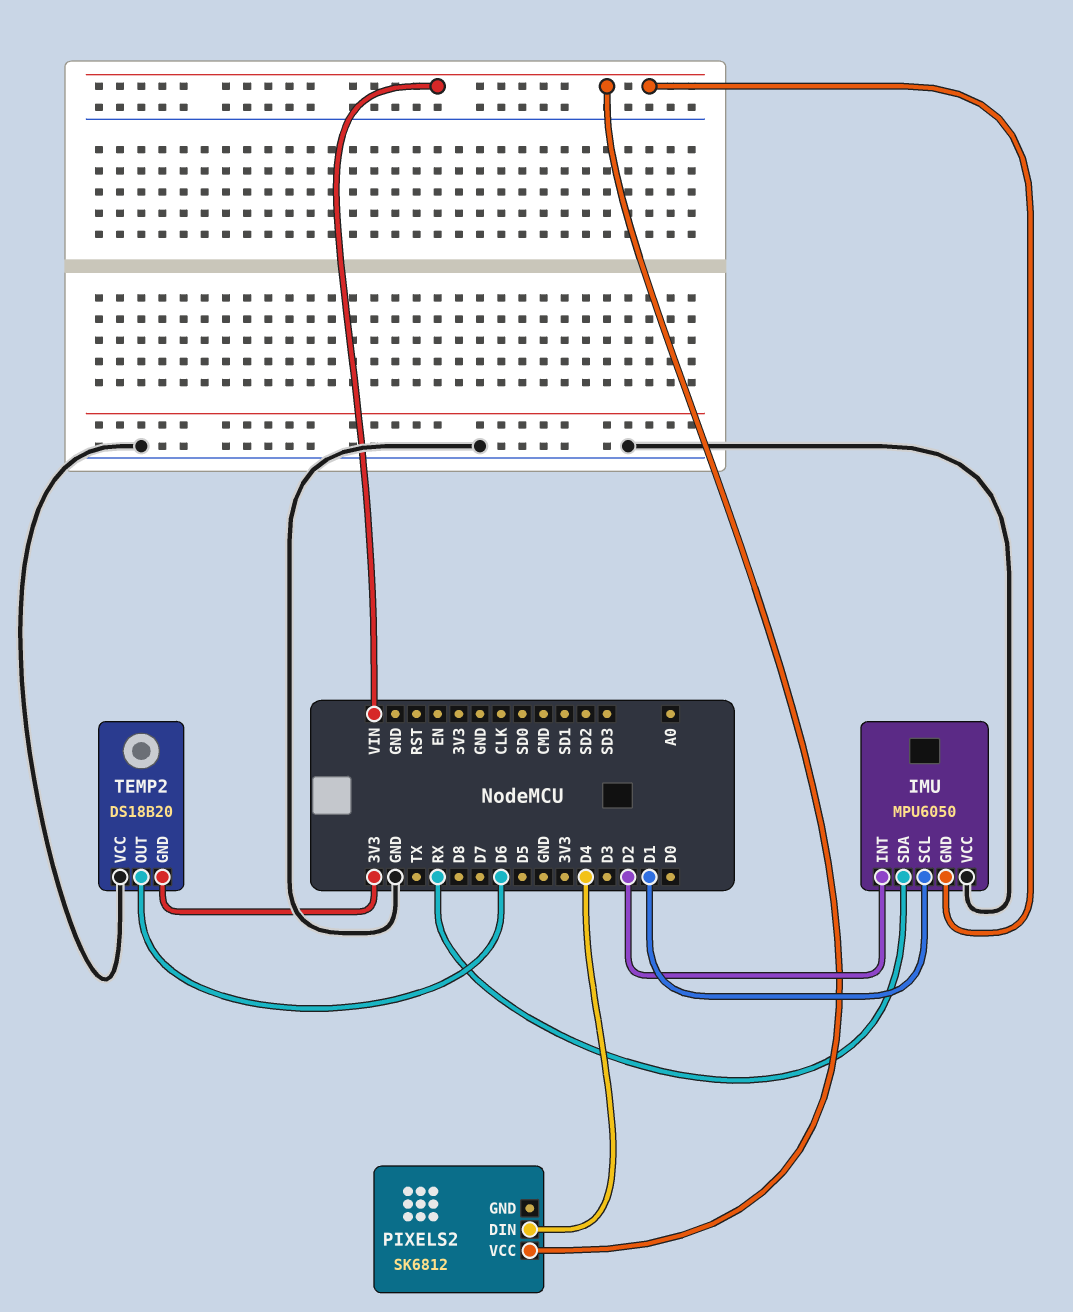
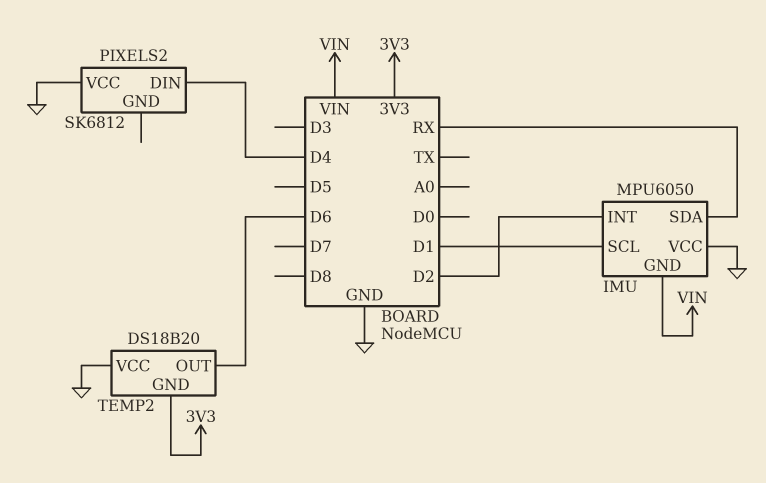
PIXELS2 pin VCC: VIN -> GND

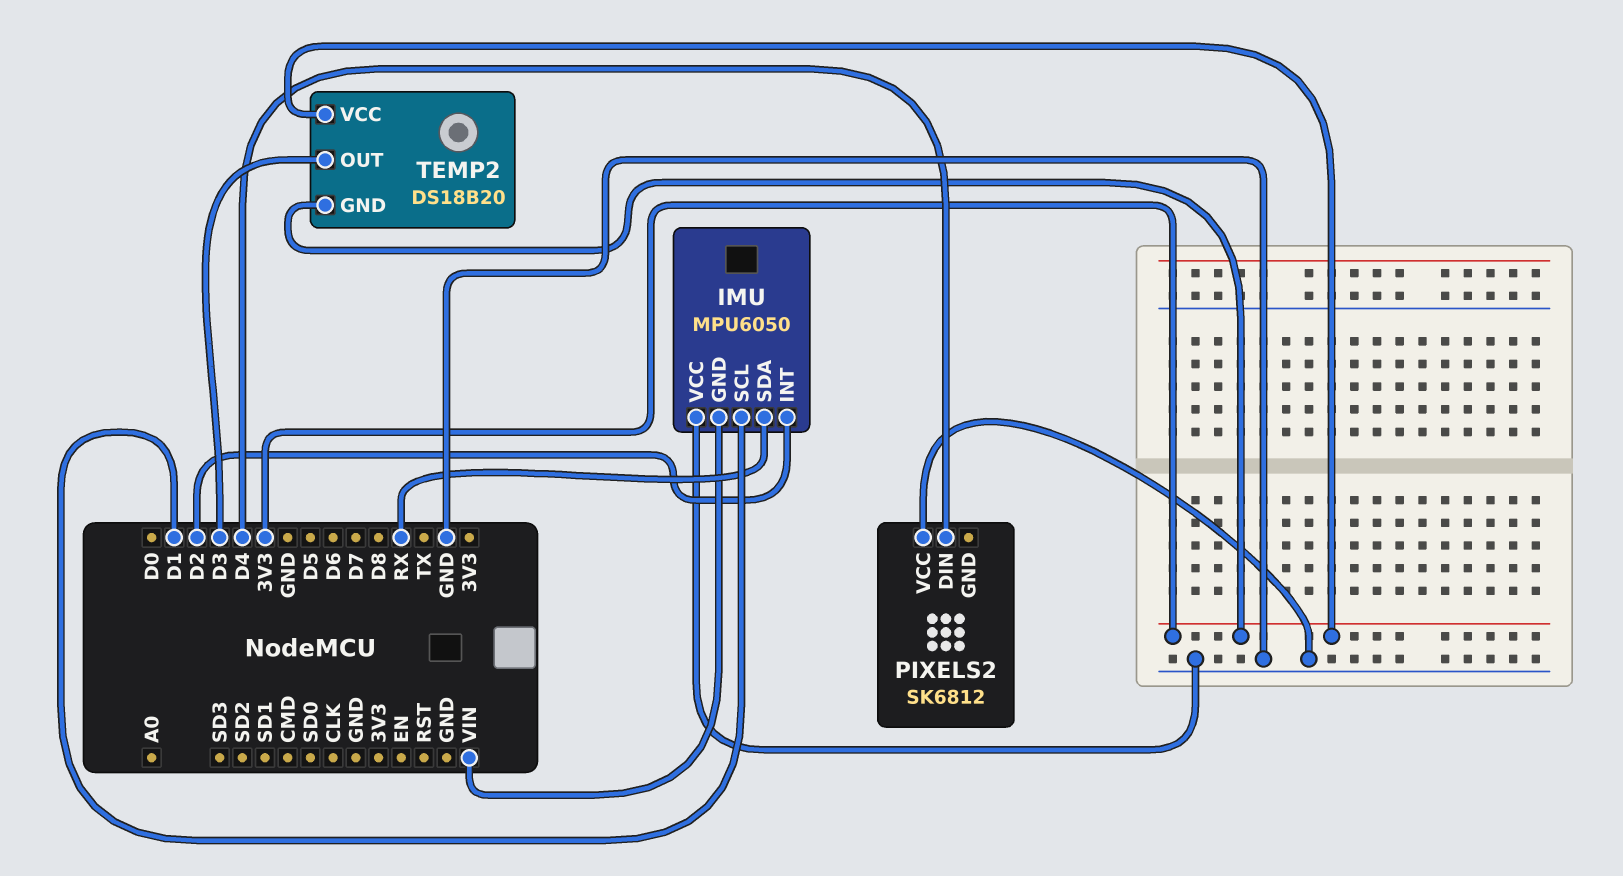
TEMP2 pin OUT: D6 -> D3
TEMP2 pin VCC: GND -> 3V3

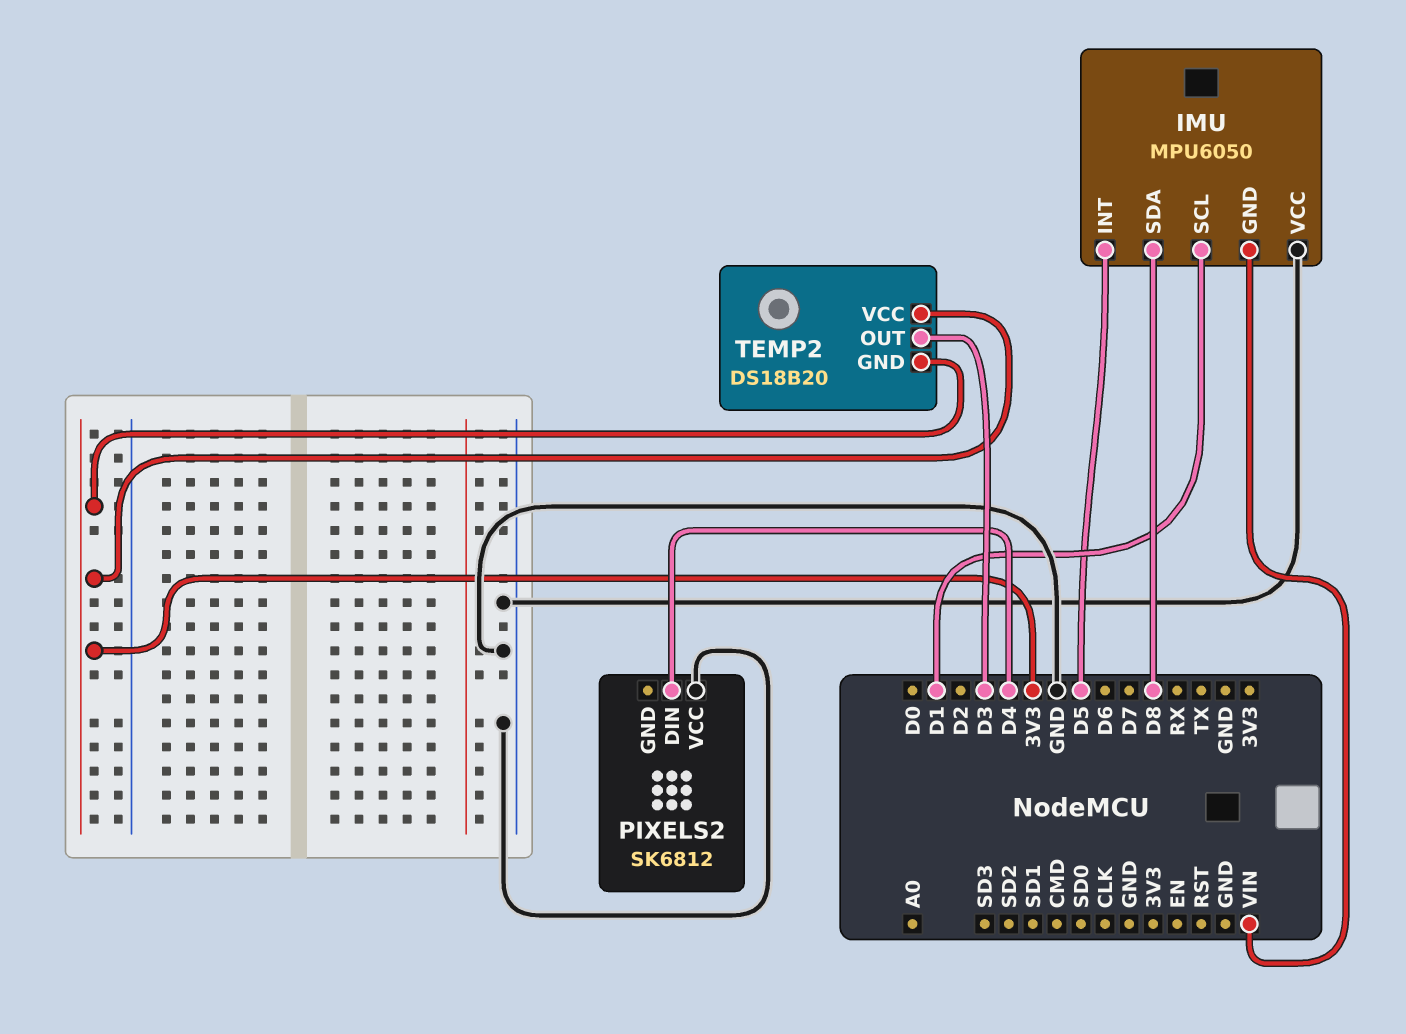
IMU pin INT: D2 -> D5
IMU pin SDA: RX -> D8

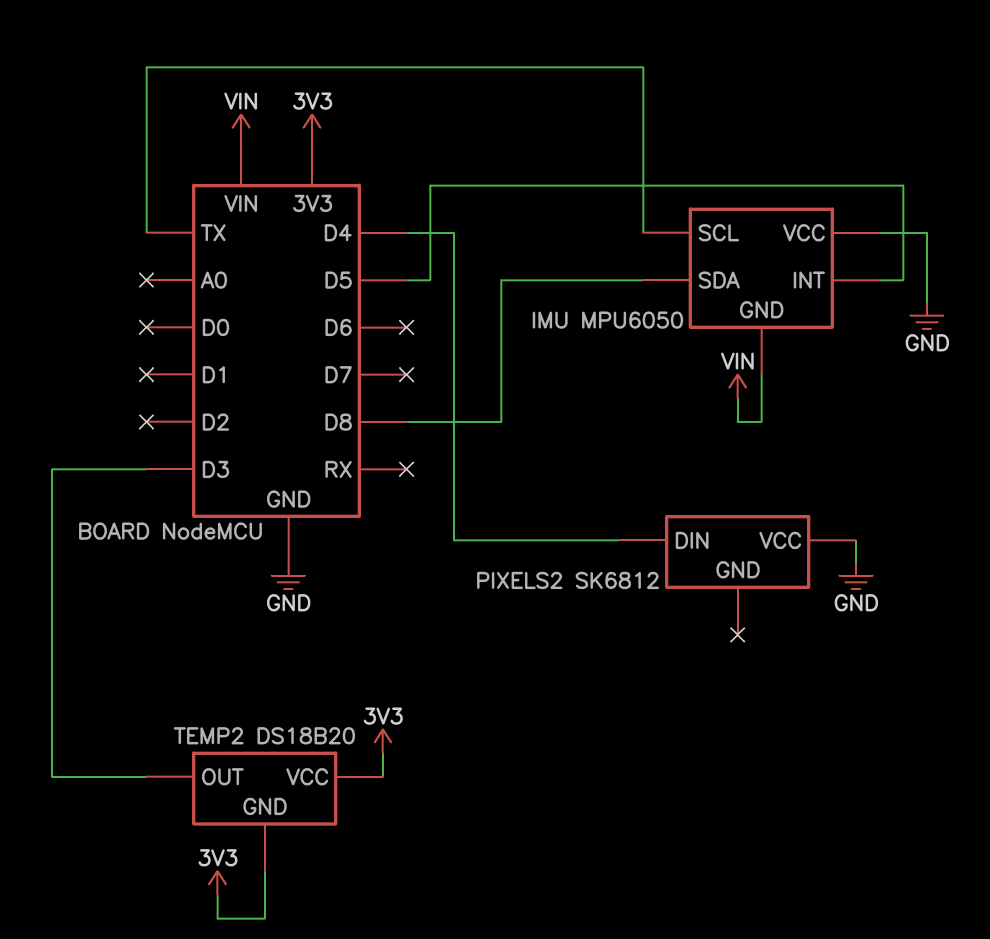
IMU pin SCL: D1 -> TX

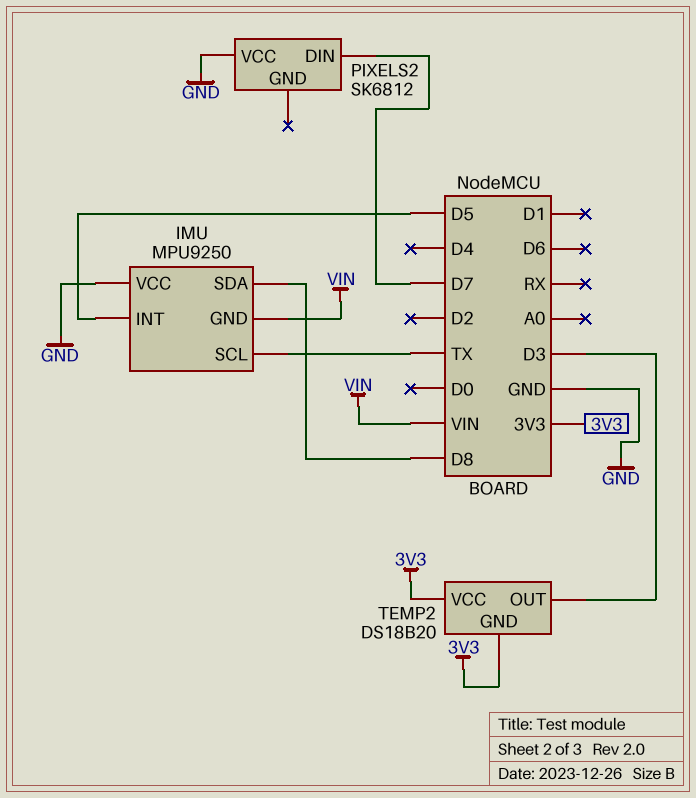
IMU: MPU6050 -> MPU9250
PIXELS2 pin DIN: D4 -> D7

